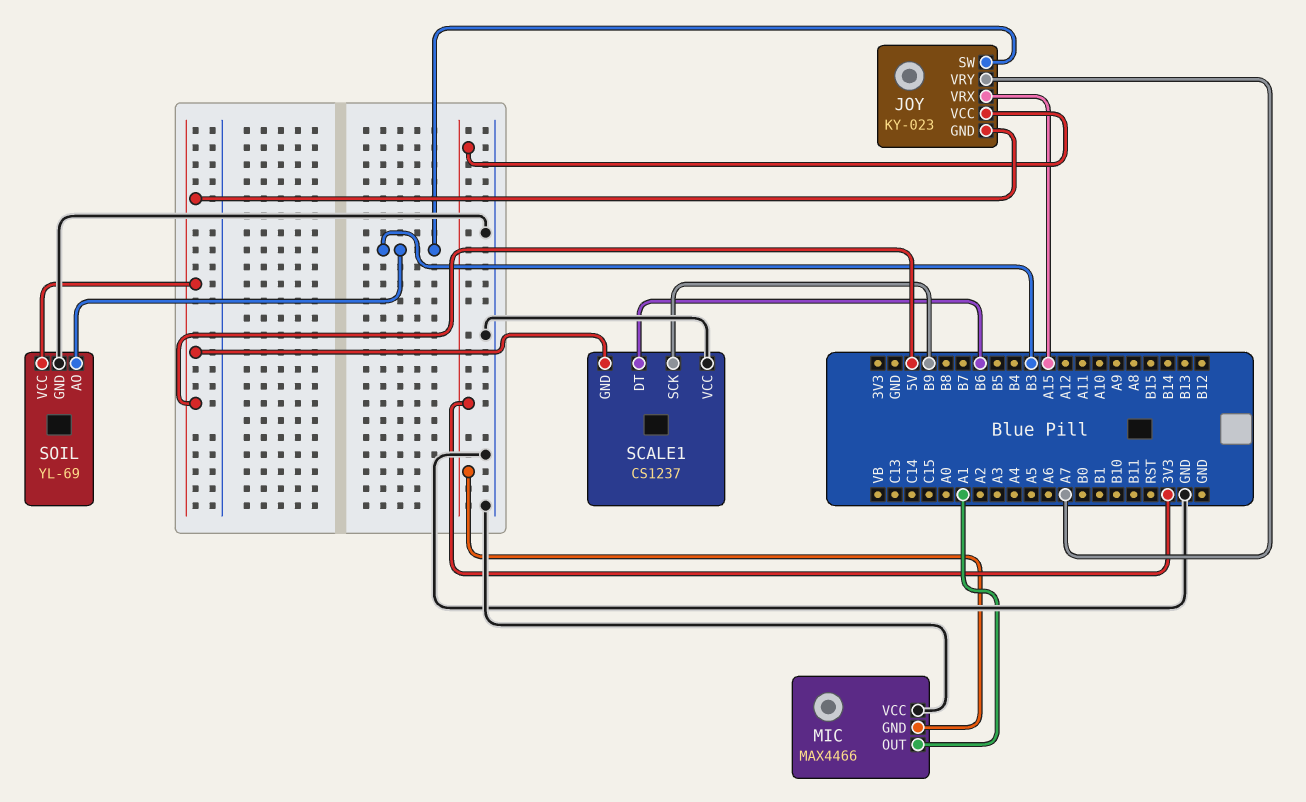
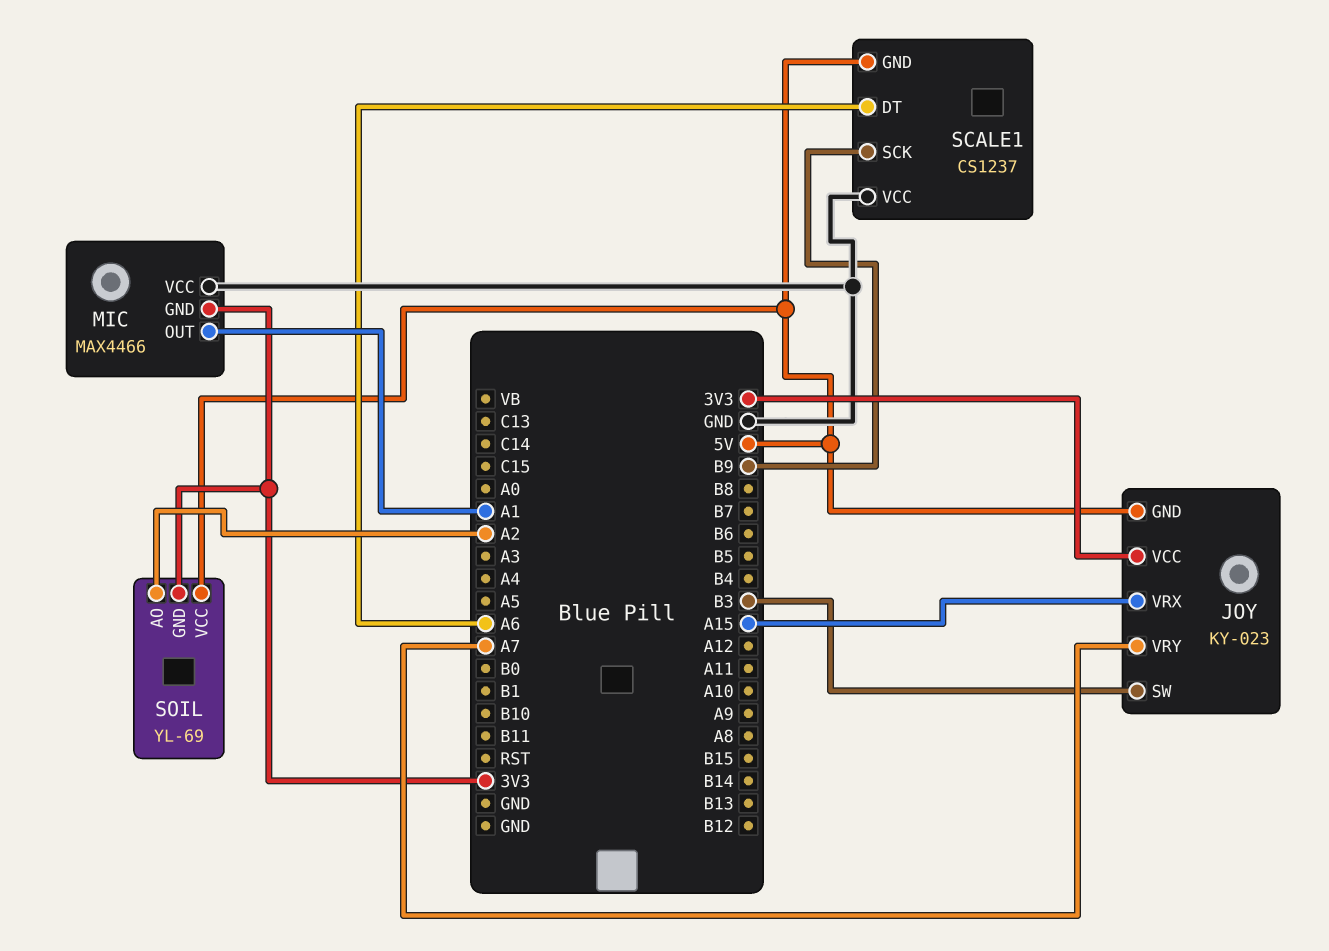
SCALE1 pin DT: B6 -> A6
SOIL pin AO: B3 -> A2
SOIL pin GND: GND -> 3V3

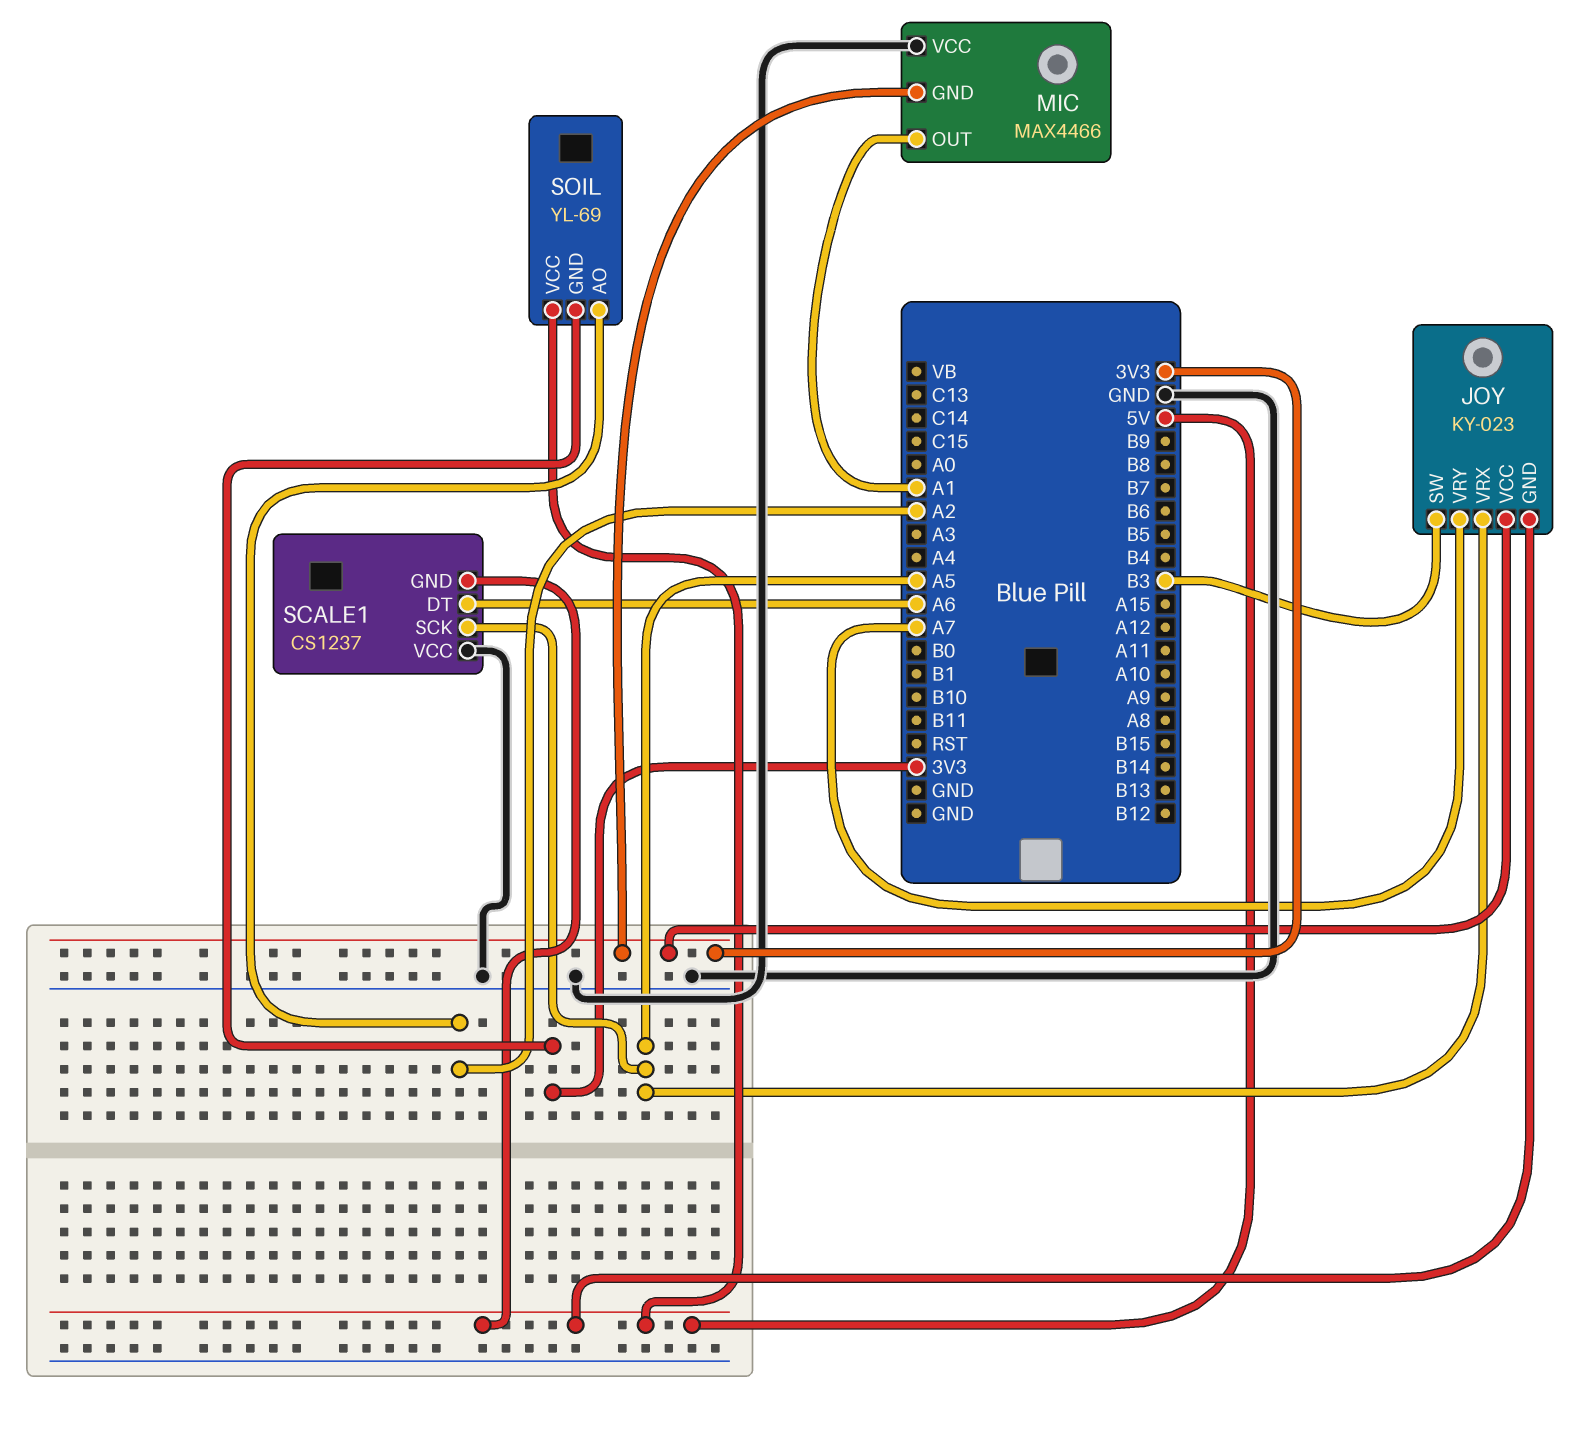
JOY pin VRX: A15 -> A5
SCALE1 pin SCK: B9 -> A5

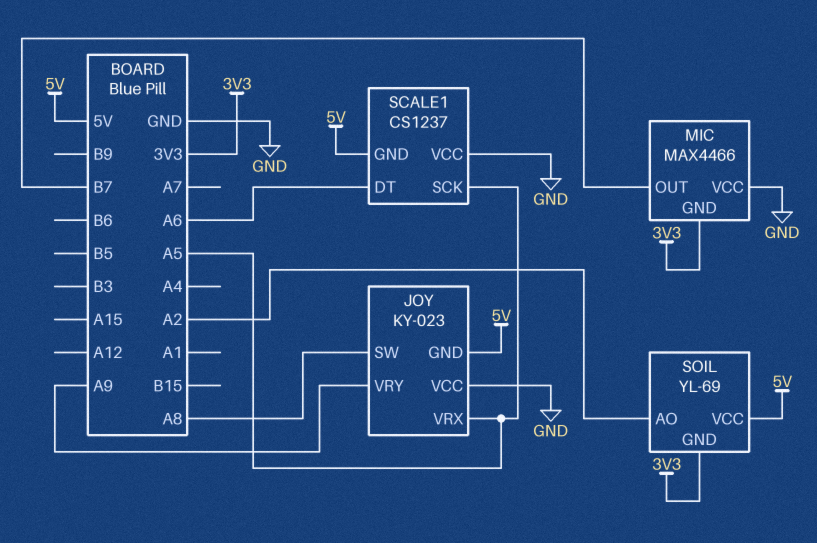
JOY pin SW: B3 -> A8
JOY pin VCC: 3V3 -> GND
JOY pin VRY: A7 -> A9
MIC pin OUT: A1 -> B7

